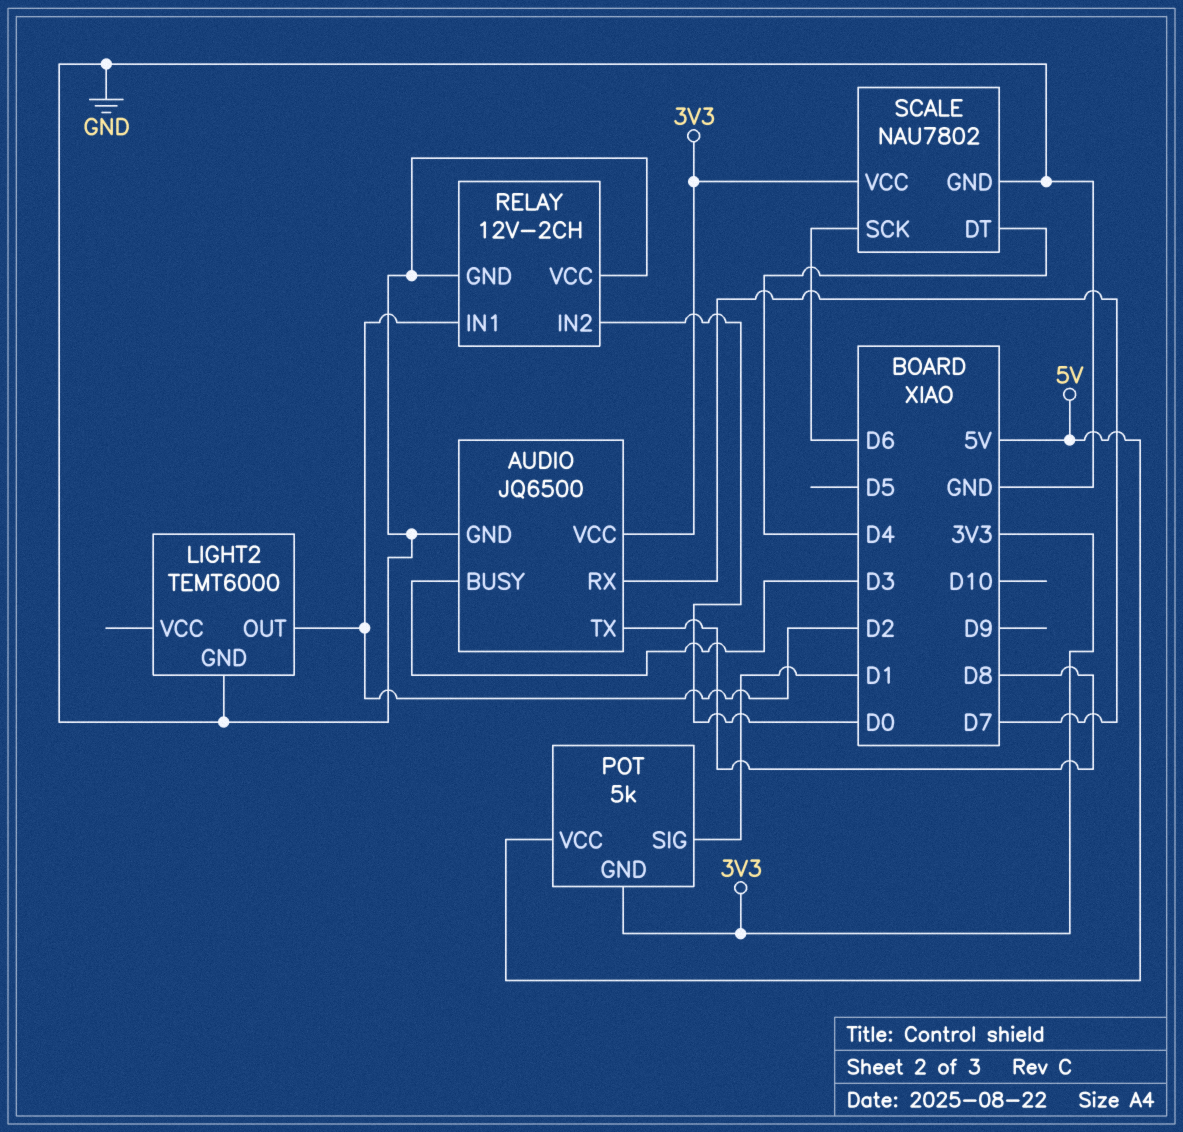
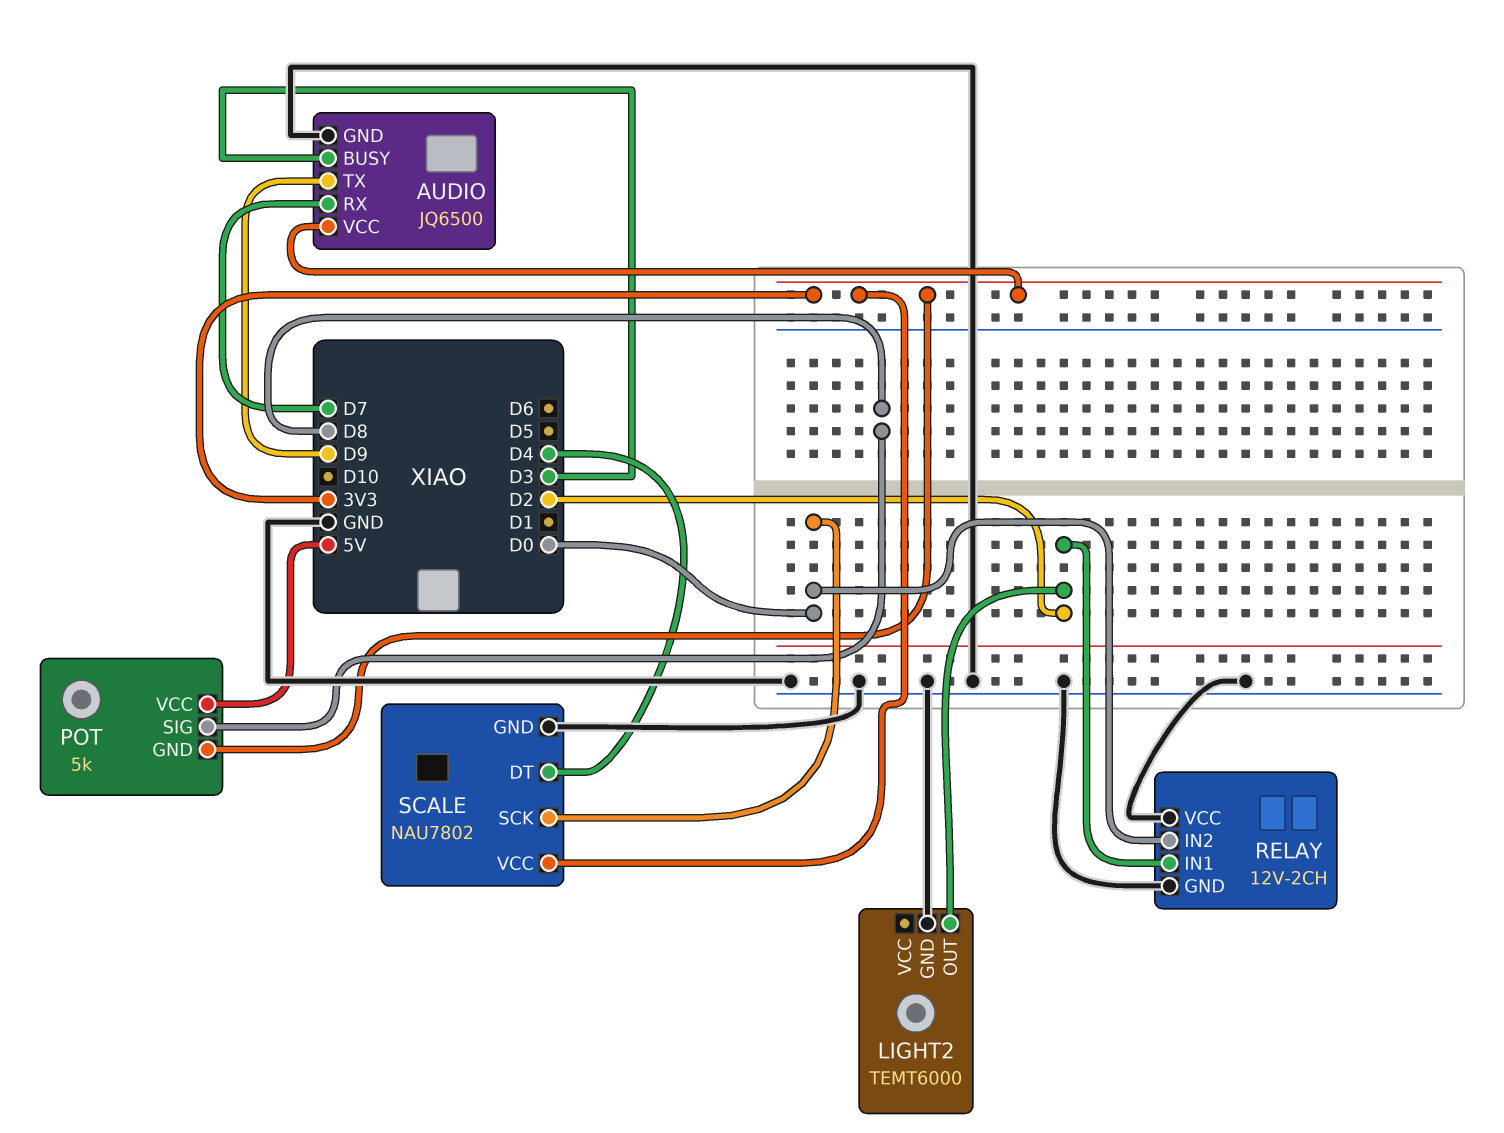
AUDIO pin TX: D8 -> D9
POT pin SIG: D1 -> D8
SCALE pin SCK: D6 -> D0

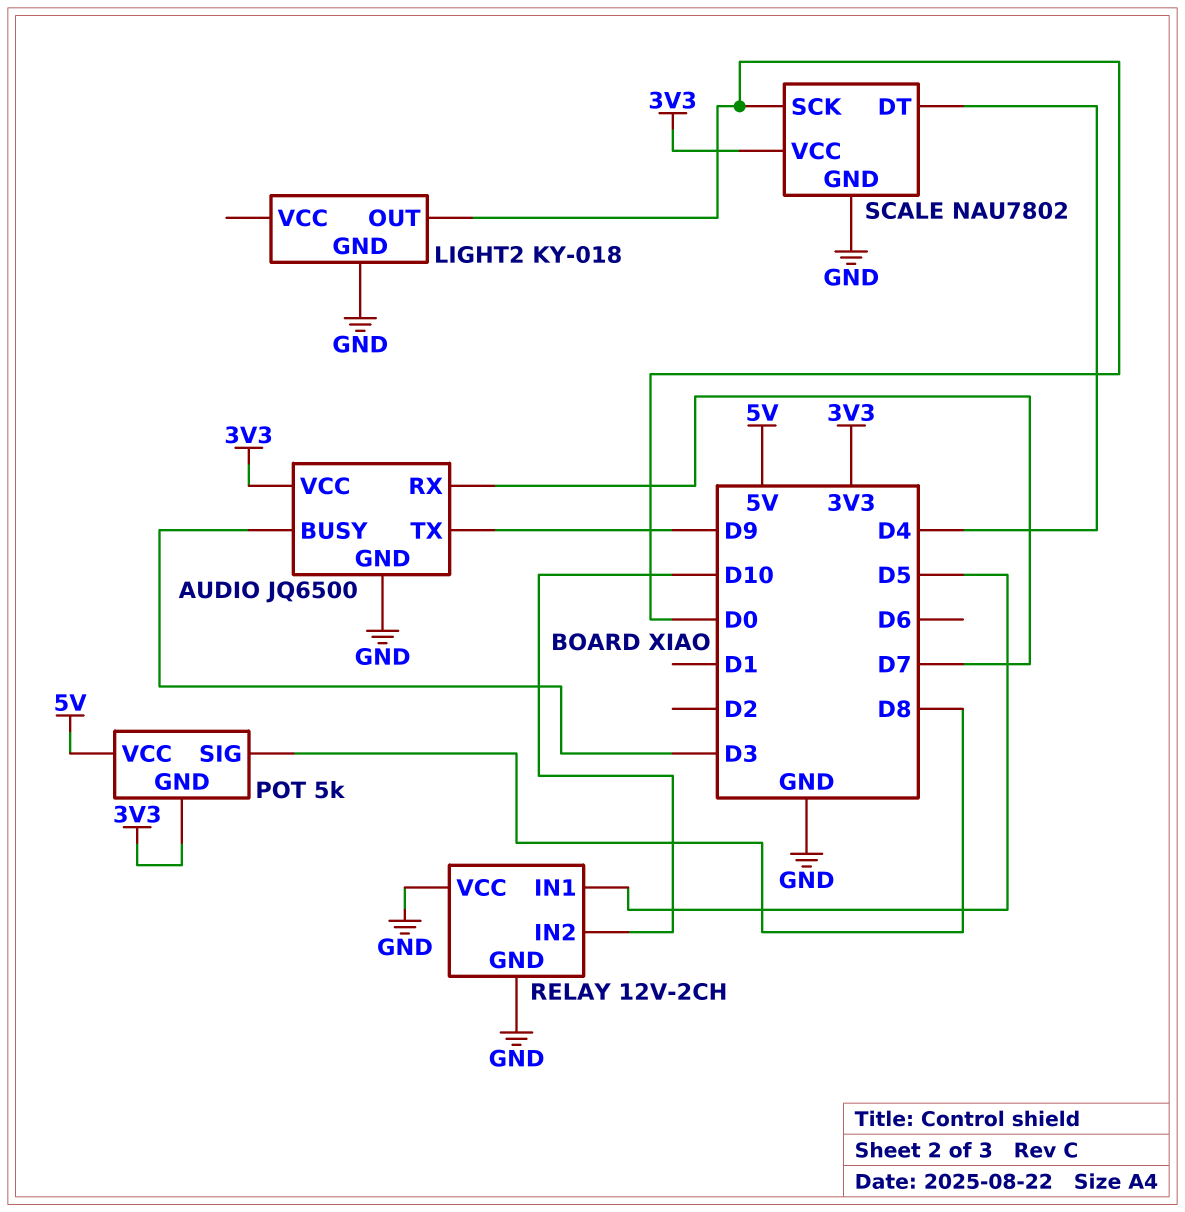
LIGHT2: TEMT6000 -> KY-018
LIGHT2 pin OUT: D2 -> D0
RELAY pin IN1: D2 -> D5
RELAY pin IN2: D0 -> D10

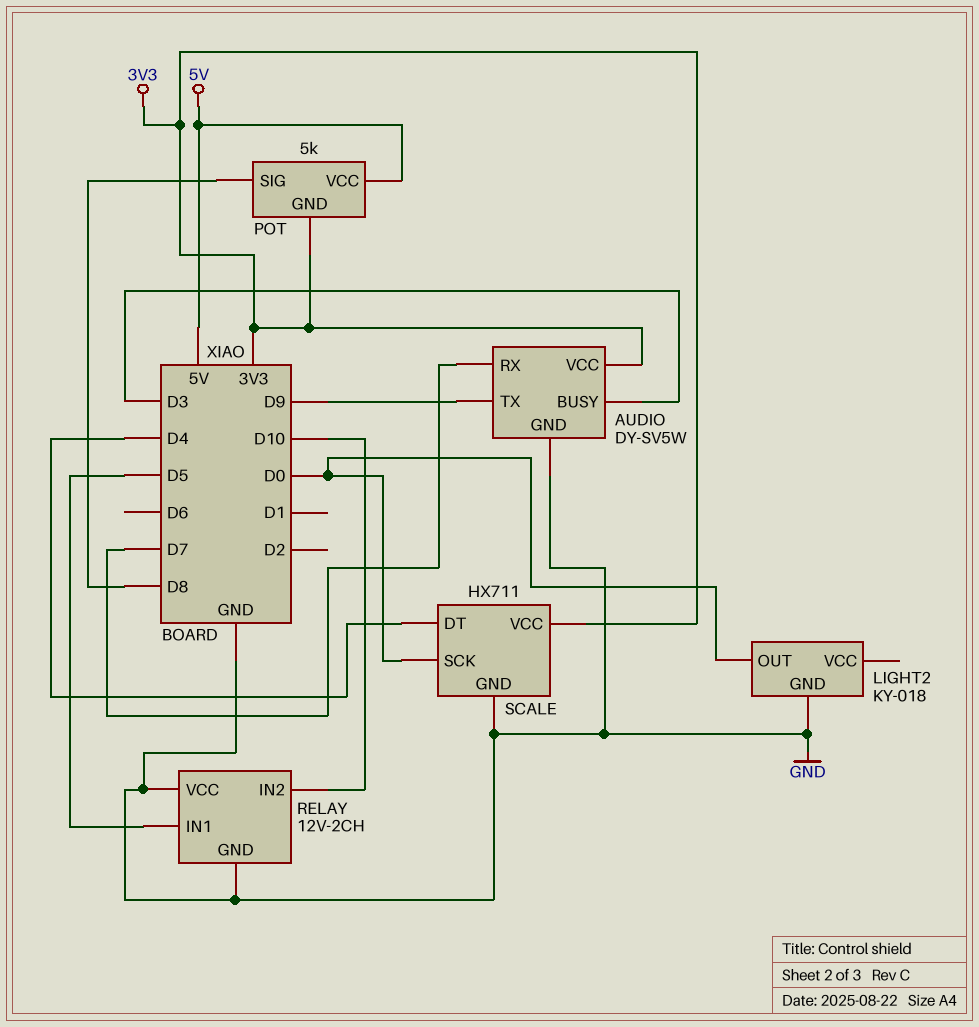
AUDIO: JQ6500 -> DY-SV5W
SCALE: NAU7802 -> HX711

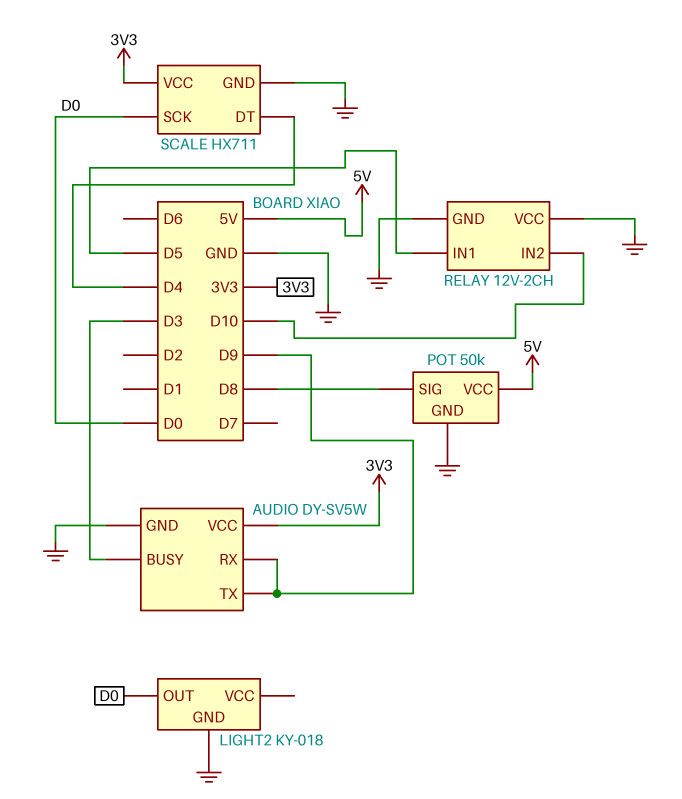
AUDIO pin RX: D7 -> D9
POT: 5k -> 50k
POT pin GND: 3V3 -> GND

